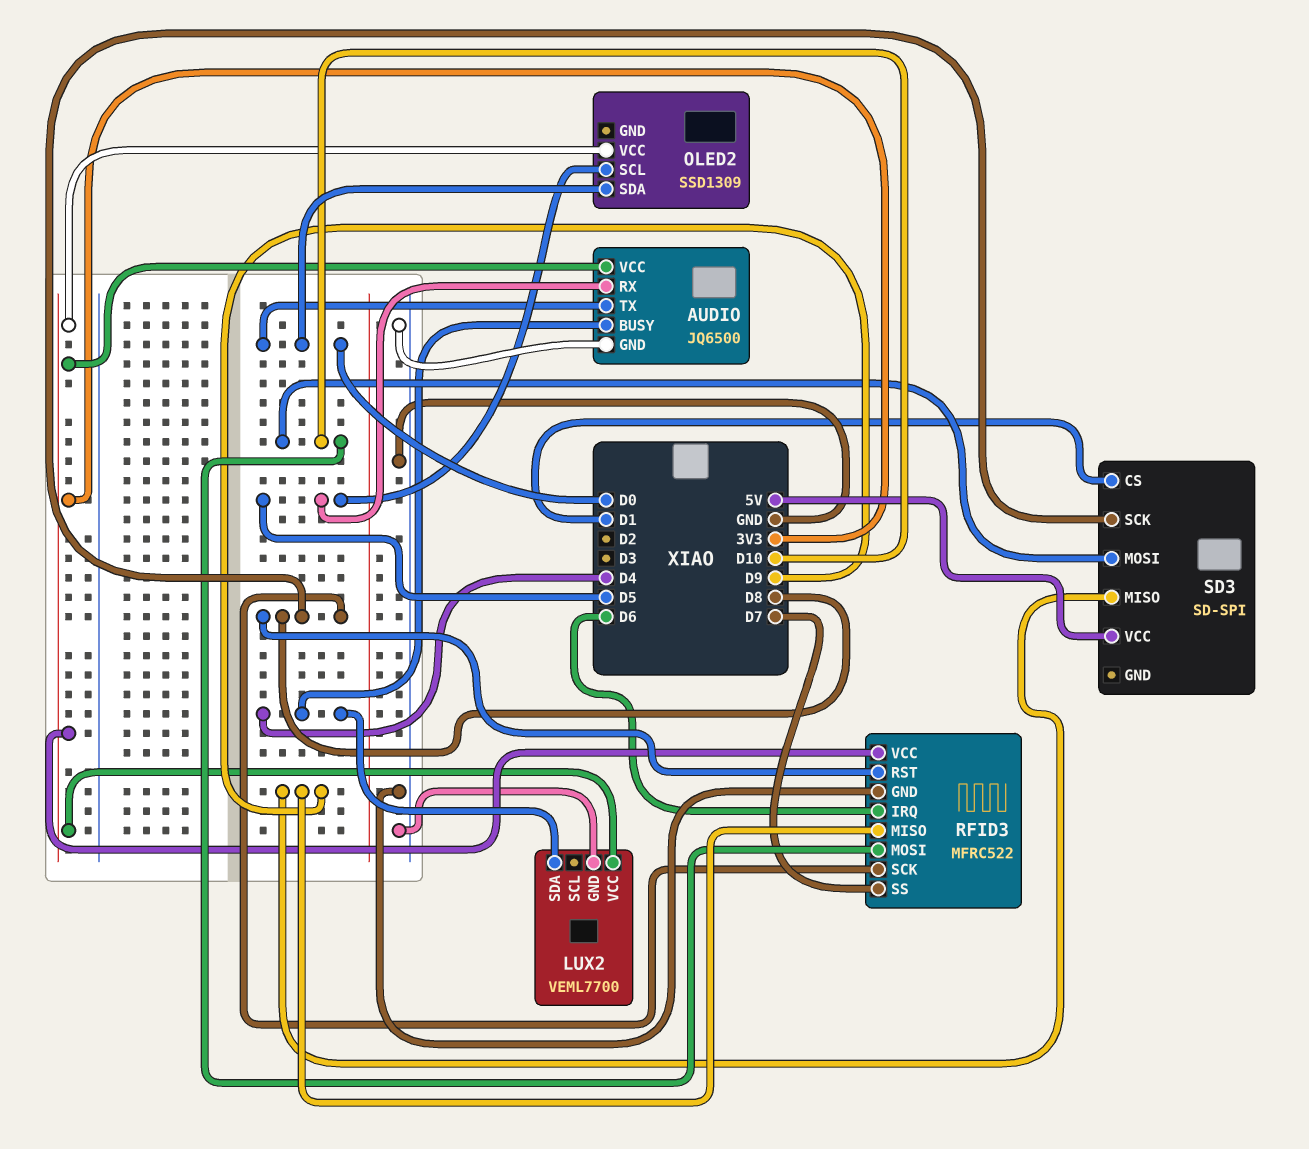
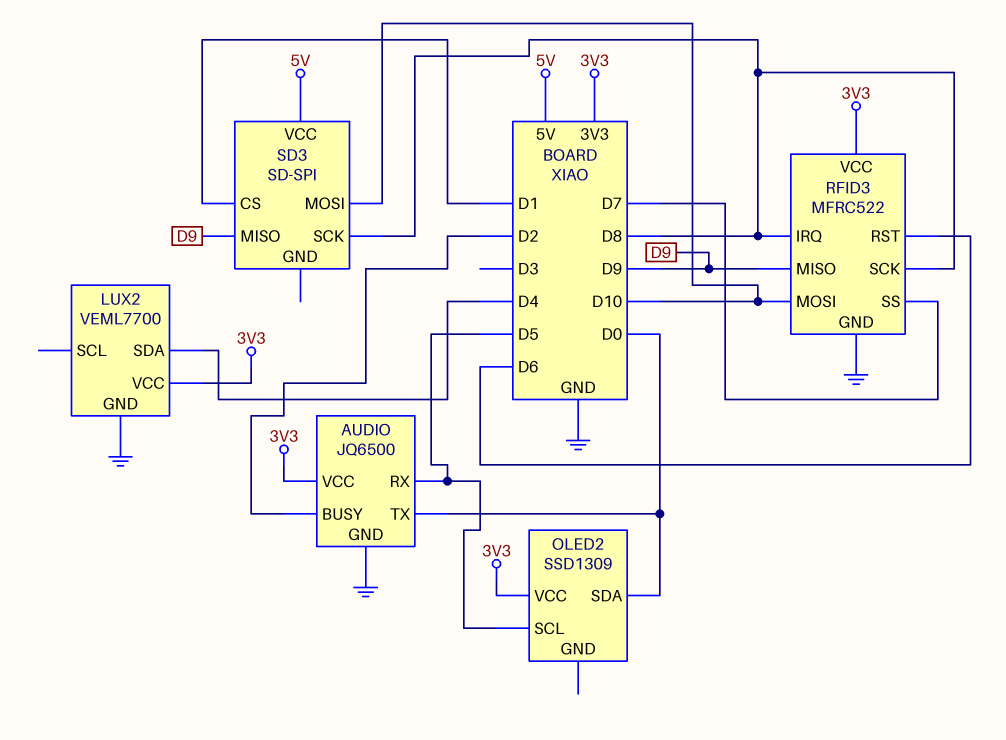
AUDIO pin BUSY: D4 -> D2
RFID3 pin IRQ: D6 -> D8
RFID3 pin RST: D8 -> D6

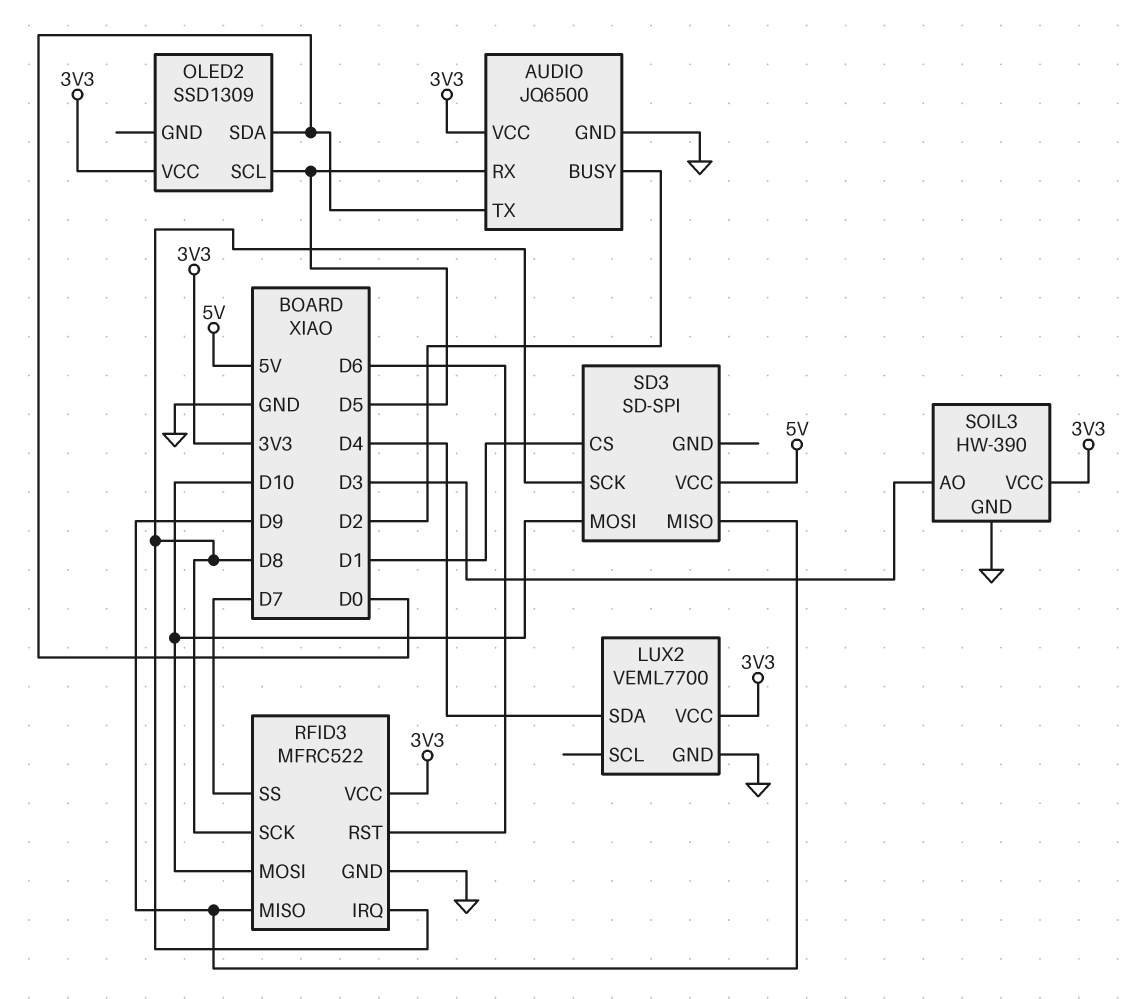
SOIL3: none -> HW-390
SOIL3 pin AO: none -> D3
SOIL3 pin GND: none -> GND
SOIL3 pin VCC: none -> 3V3

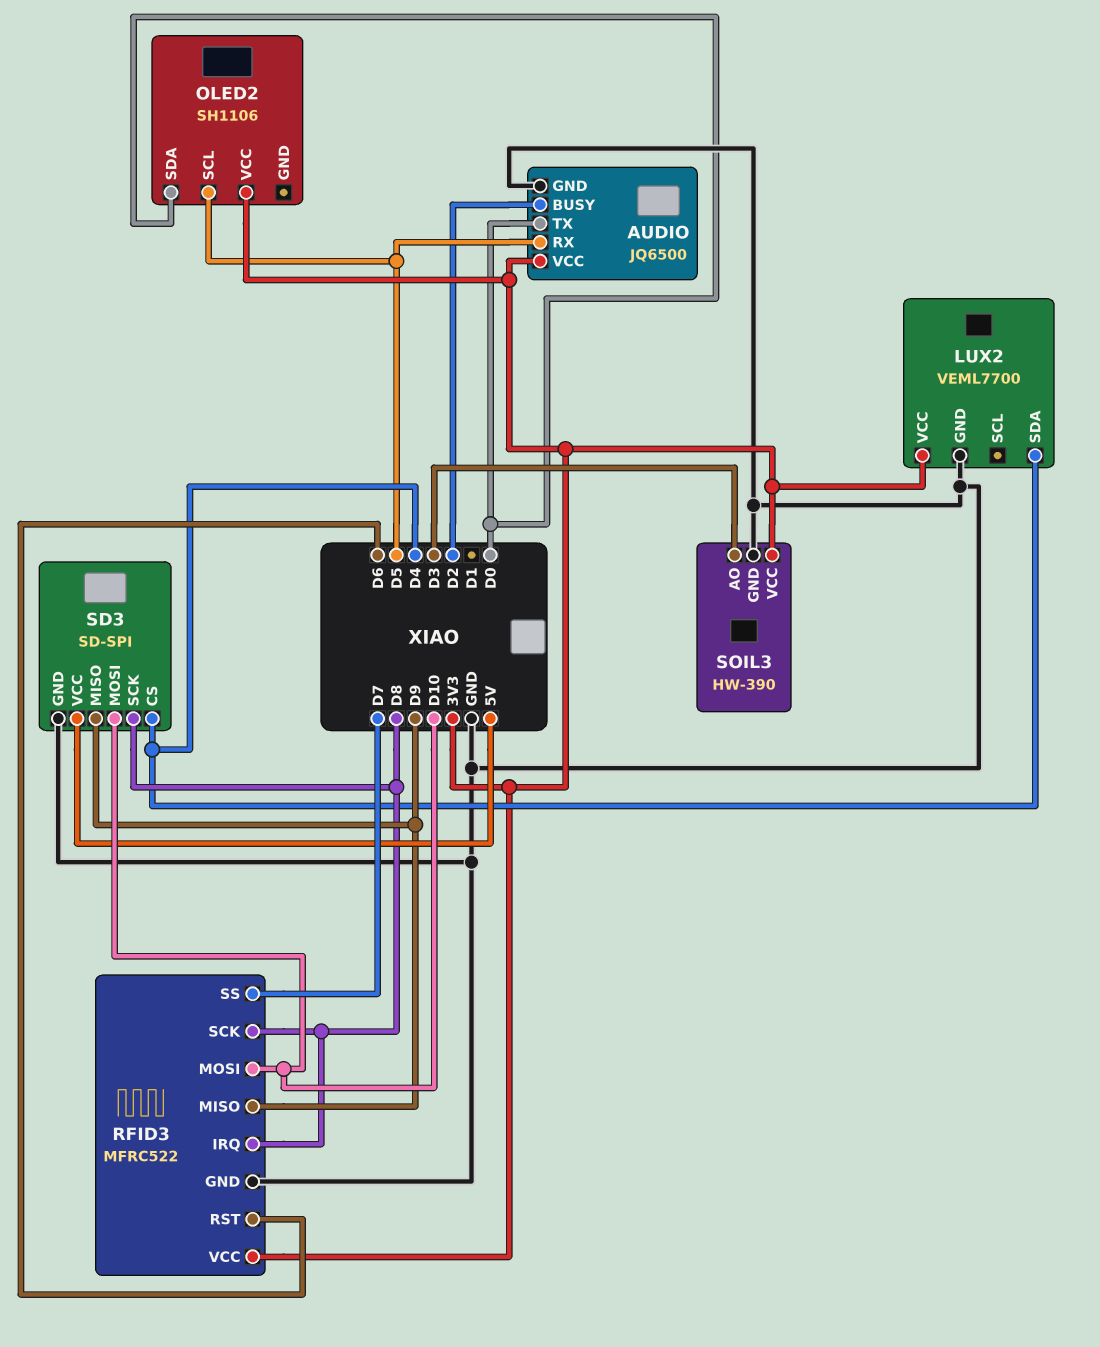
OLED2: SSD1309 -> SH1106
SD3 pin CS: D1 -> D4
SD3 pin GND: none -> GND

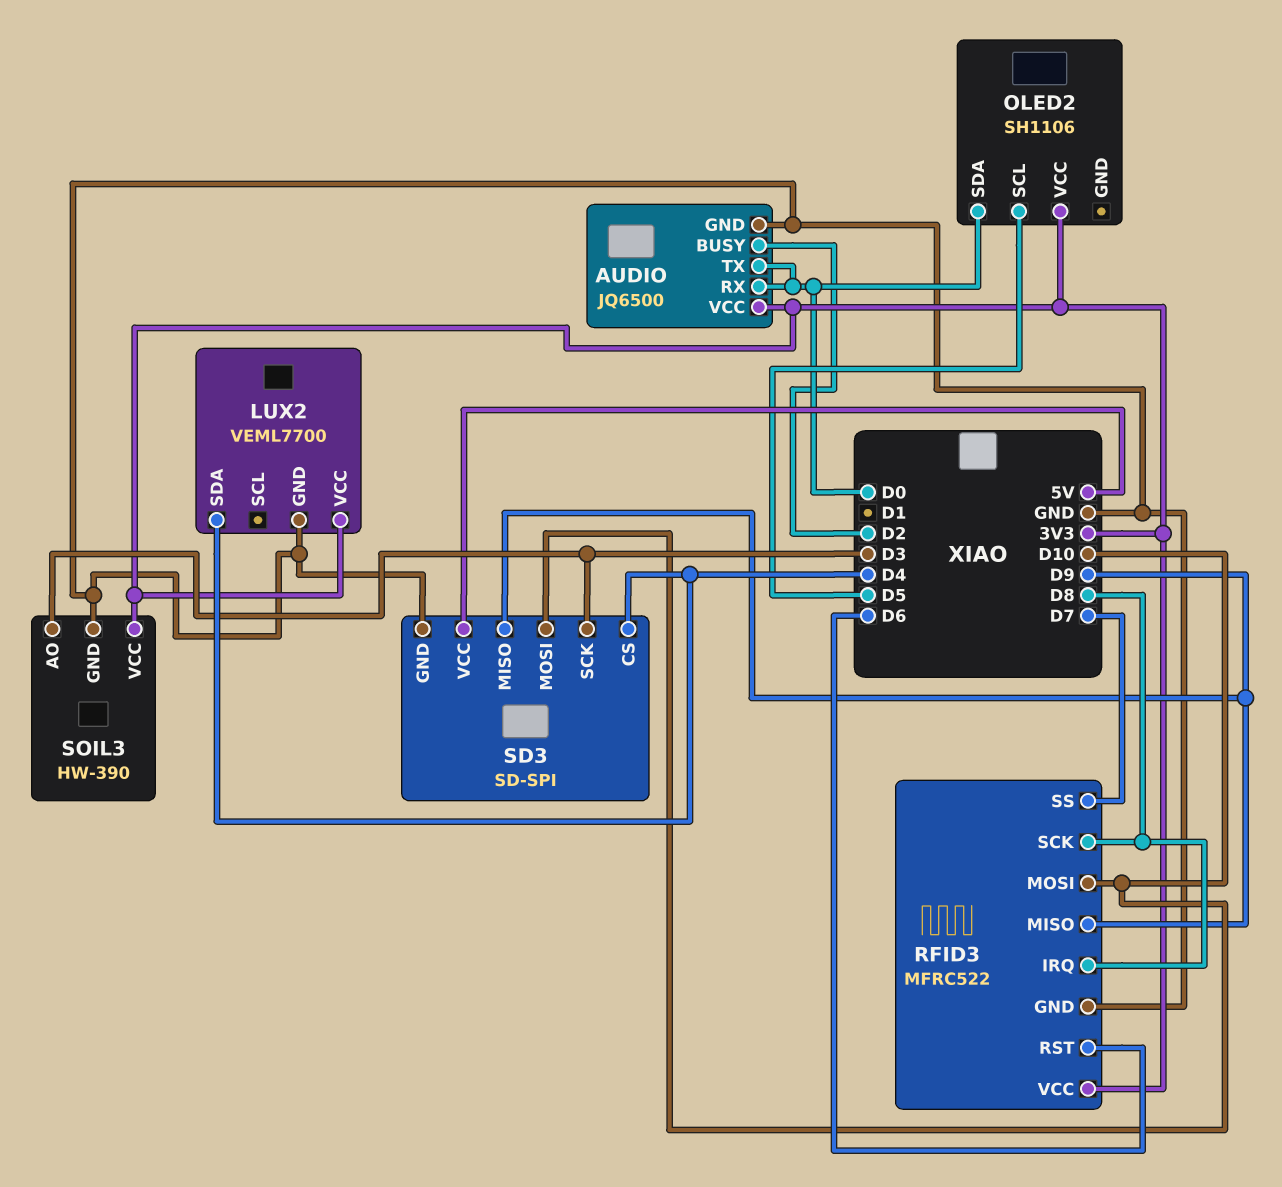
AUDIO pin RX: D5 -> D0
SD3 pin SCK: D8 -> D3

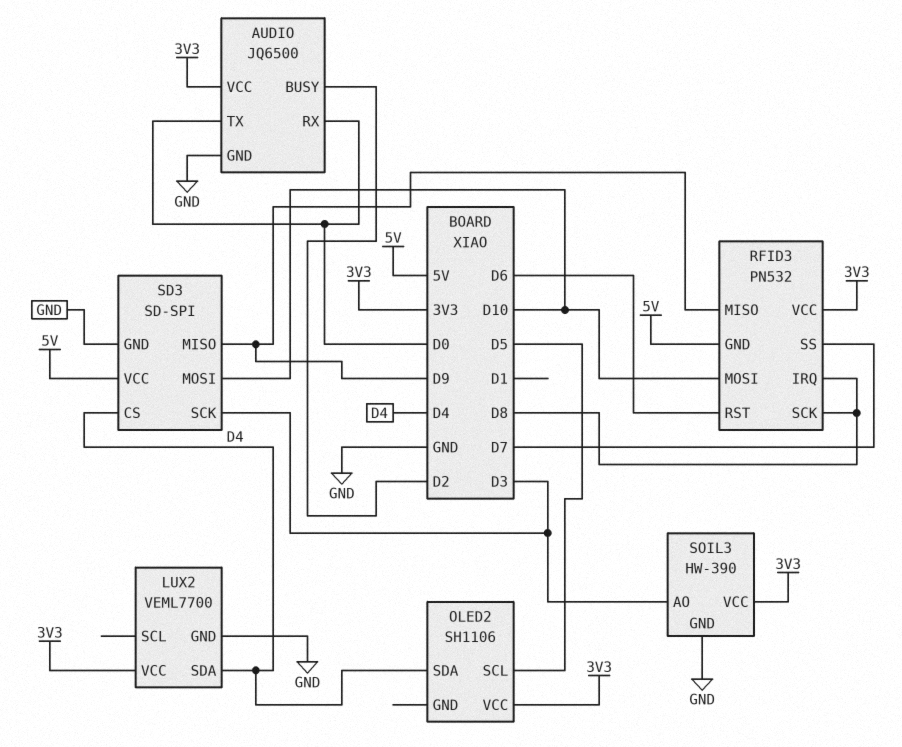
OLED2 pin SDA: D0 -> D4
RFID3: MFRC522 -> PN532
RFID3 pin GND: GND -> 5V

